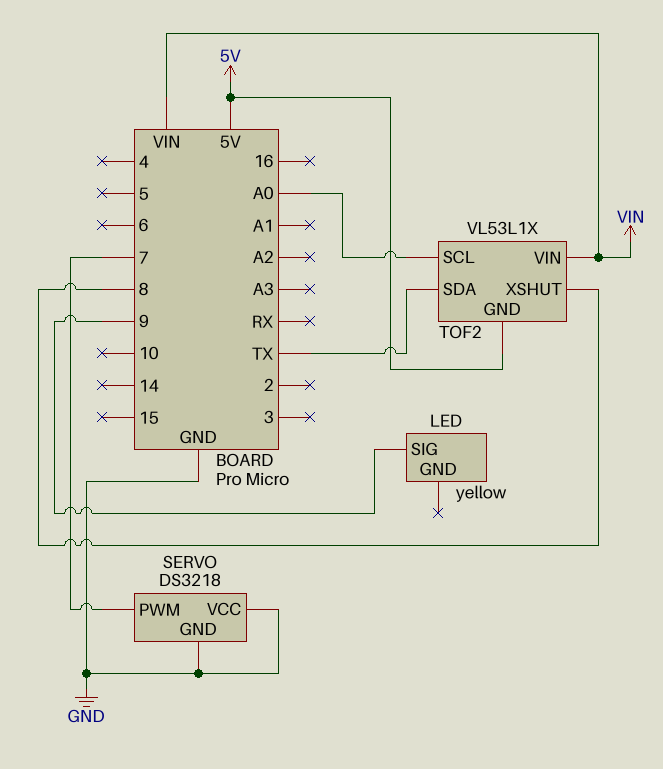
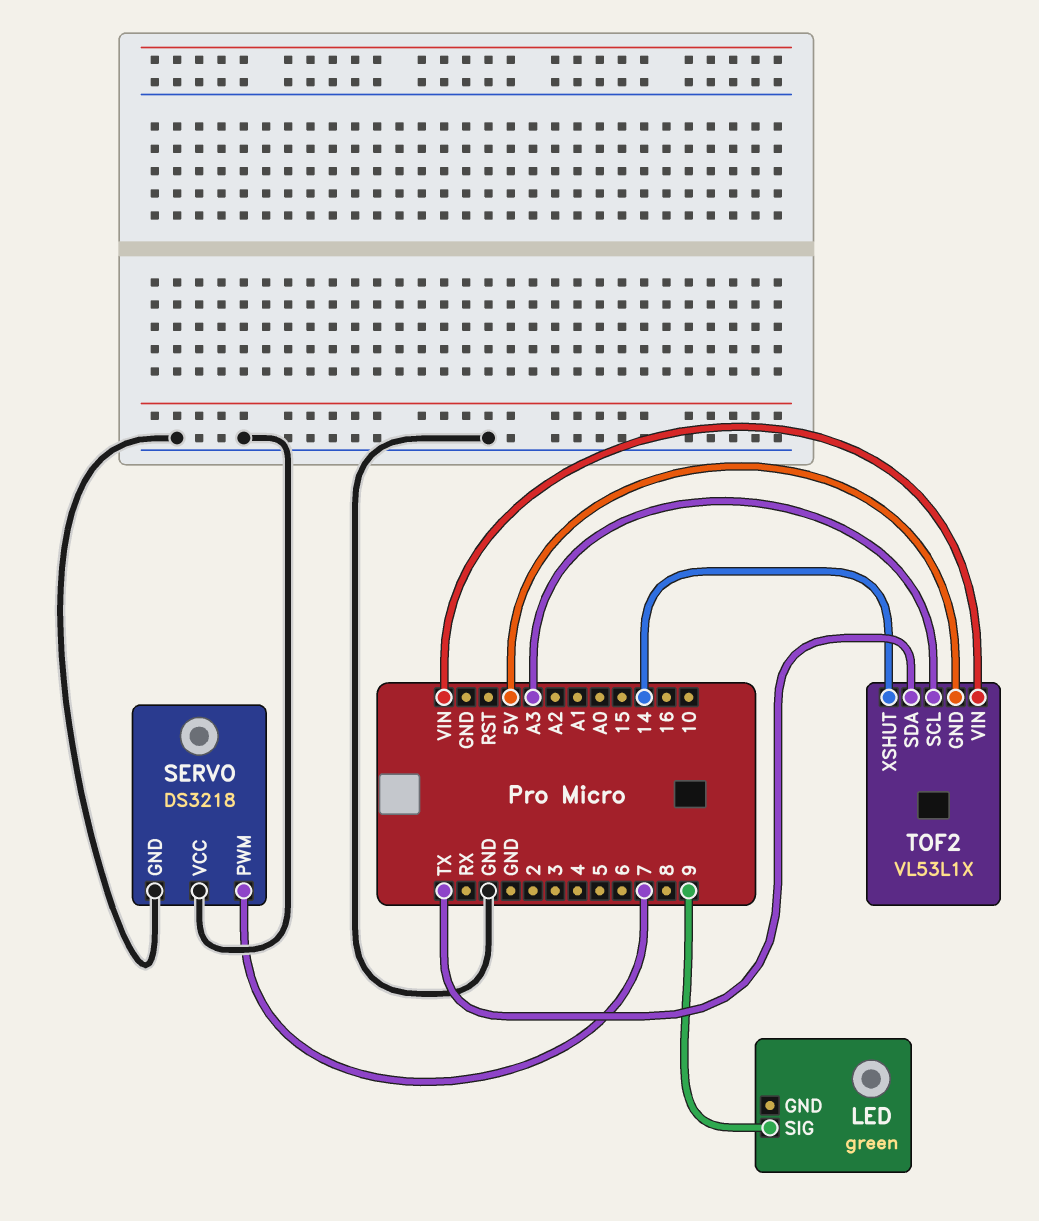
LED: yellow -> green
TOF2 pin SCL: A0 -> A3
TOF2 pin XSHUT: 8 -> 14

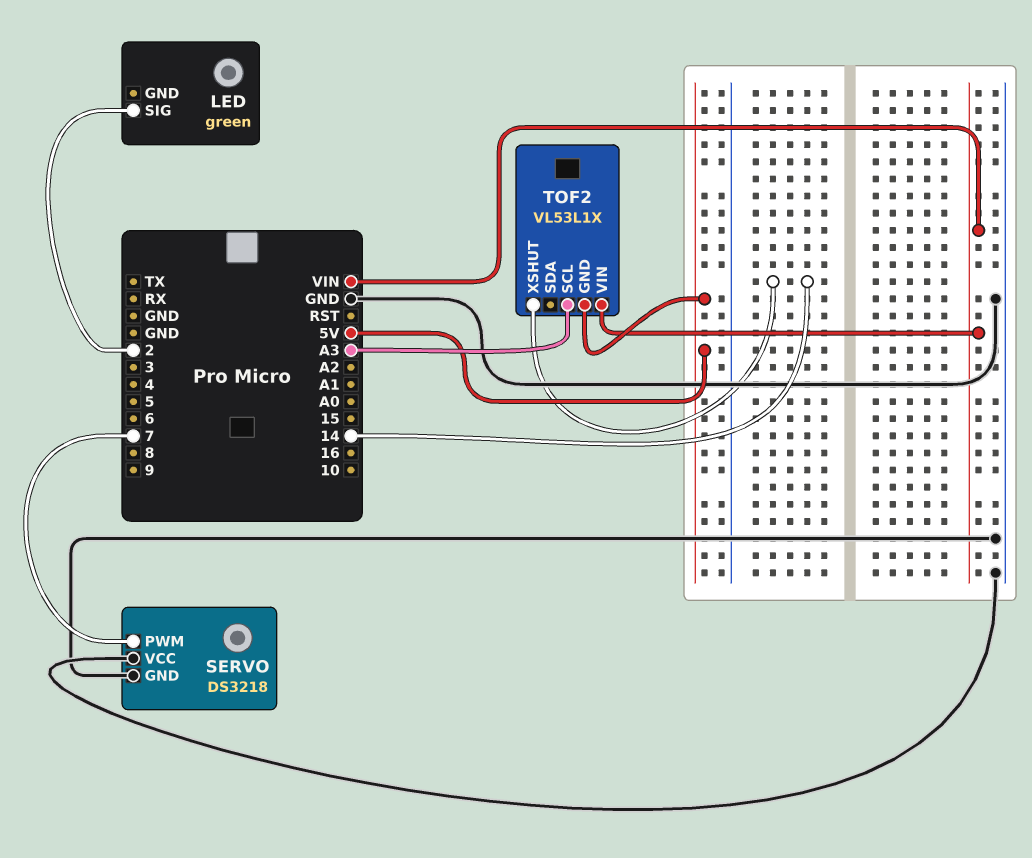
LED pin SIG: 9 -> 2
TOF2 pin SDA: TX -> none

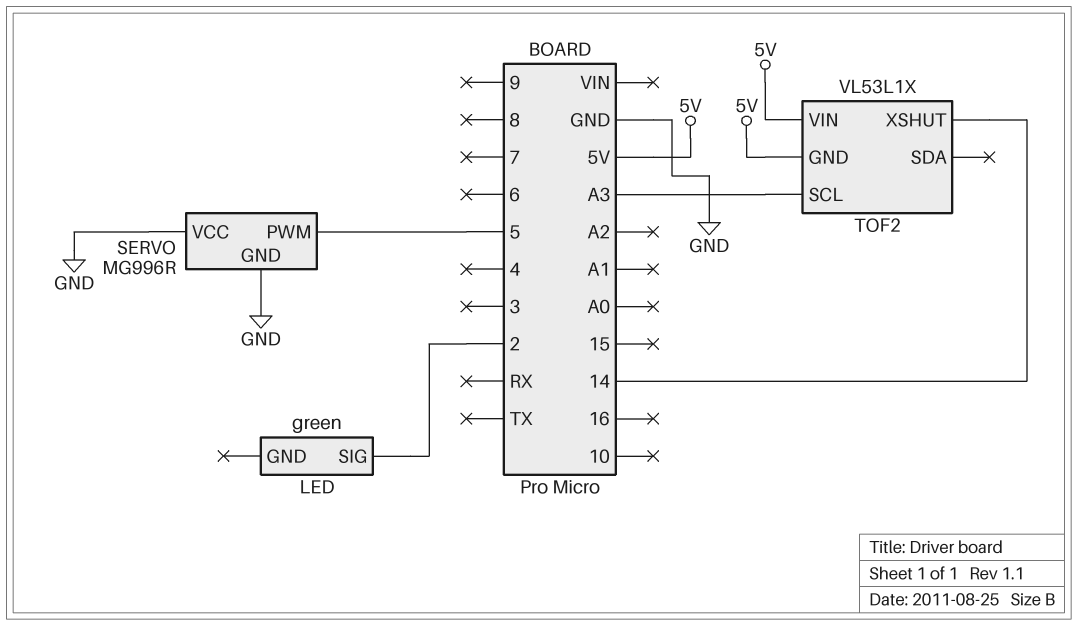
SERVO: DS3218 -> MG996R
SERVO pin PWM: 7 -> 5
TOF2 pin VIN: VIN -> 5V

